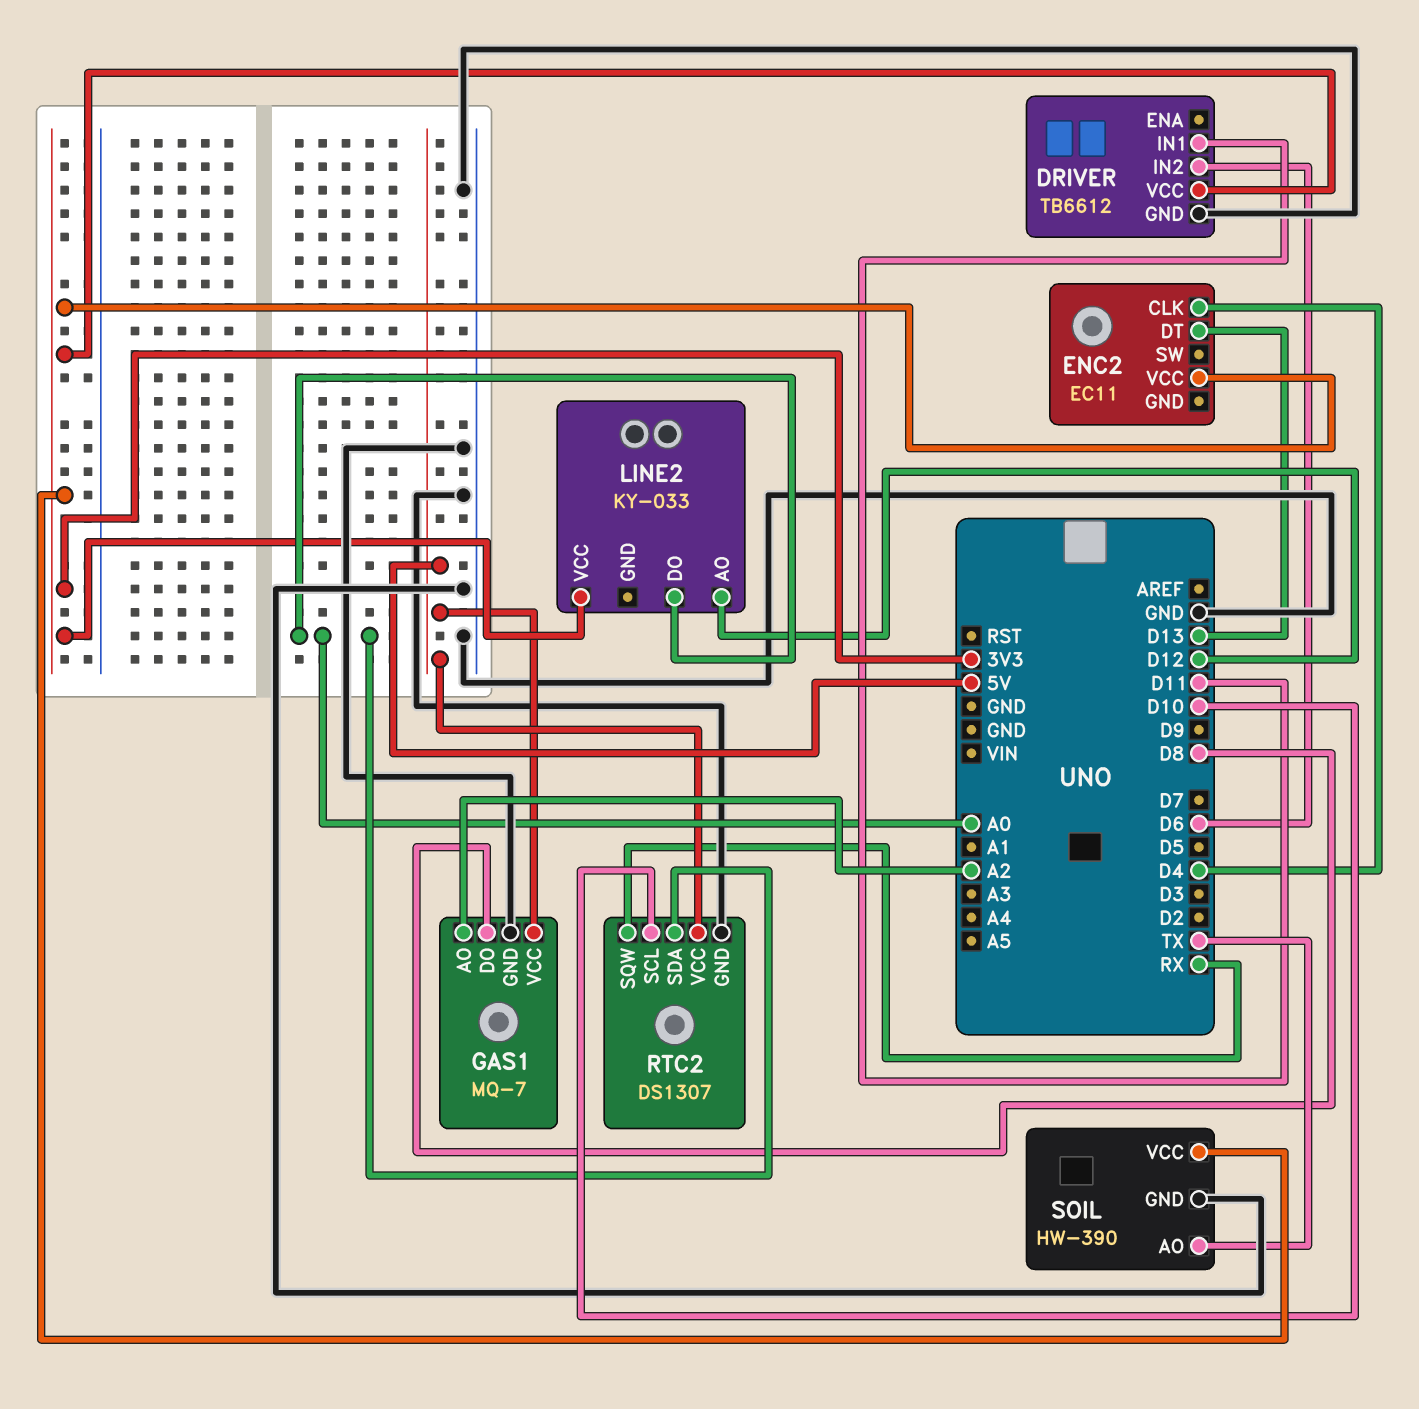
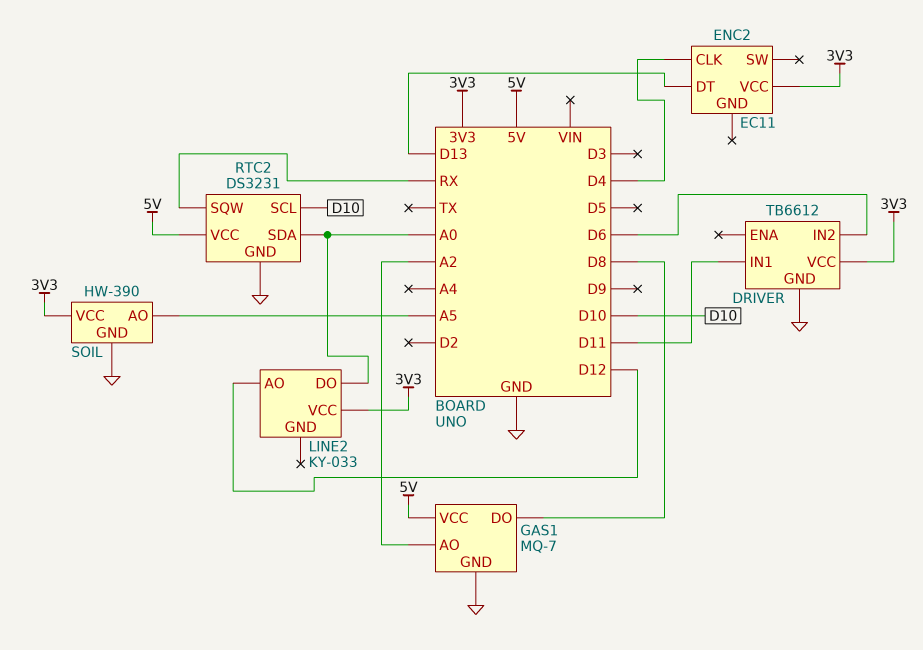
RTC2: DS1307 -> DS3231
SOIL pin AO: TX -> A5

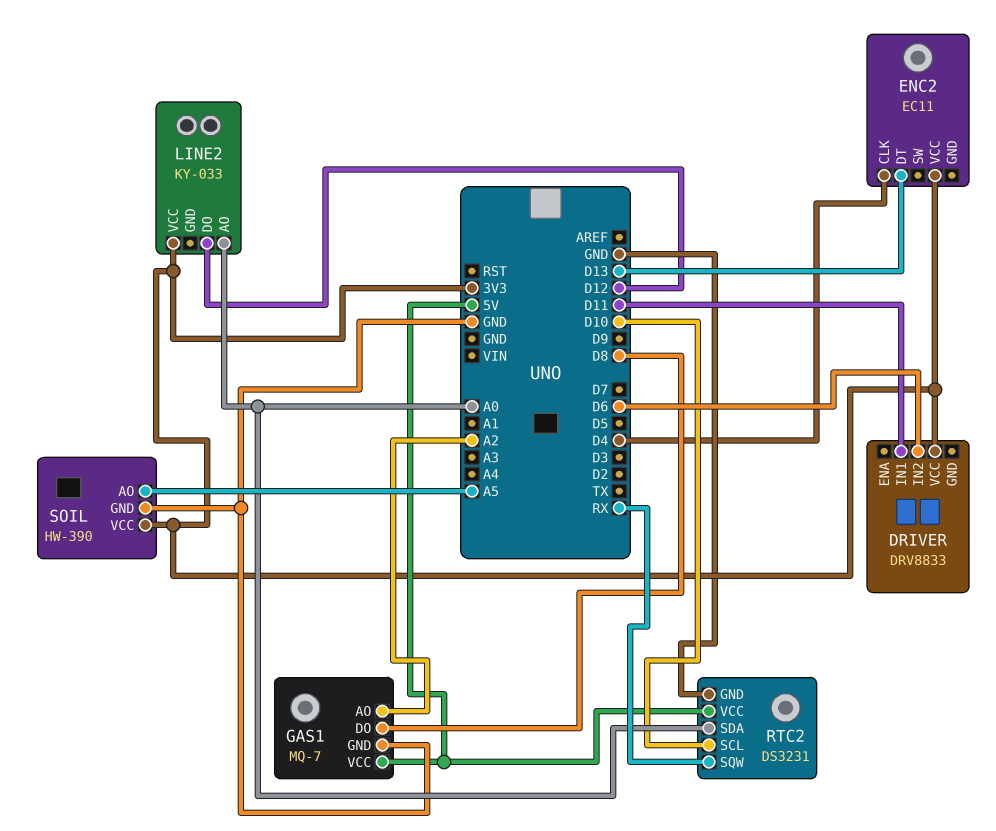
DRIVER: TB6612 -> DRV8833
DRIVER pin GND: GND -> none
LINE2 pin AO: D12 -> A0
LINE2 pin DO: A0 -> D12

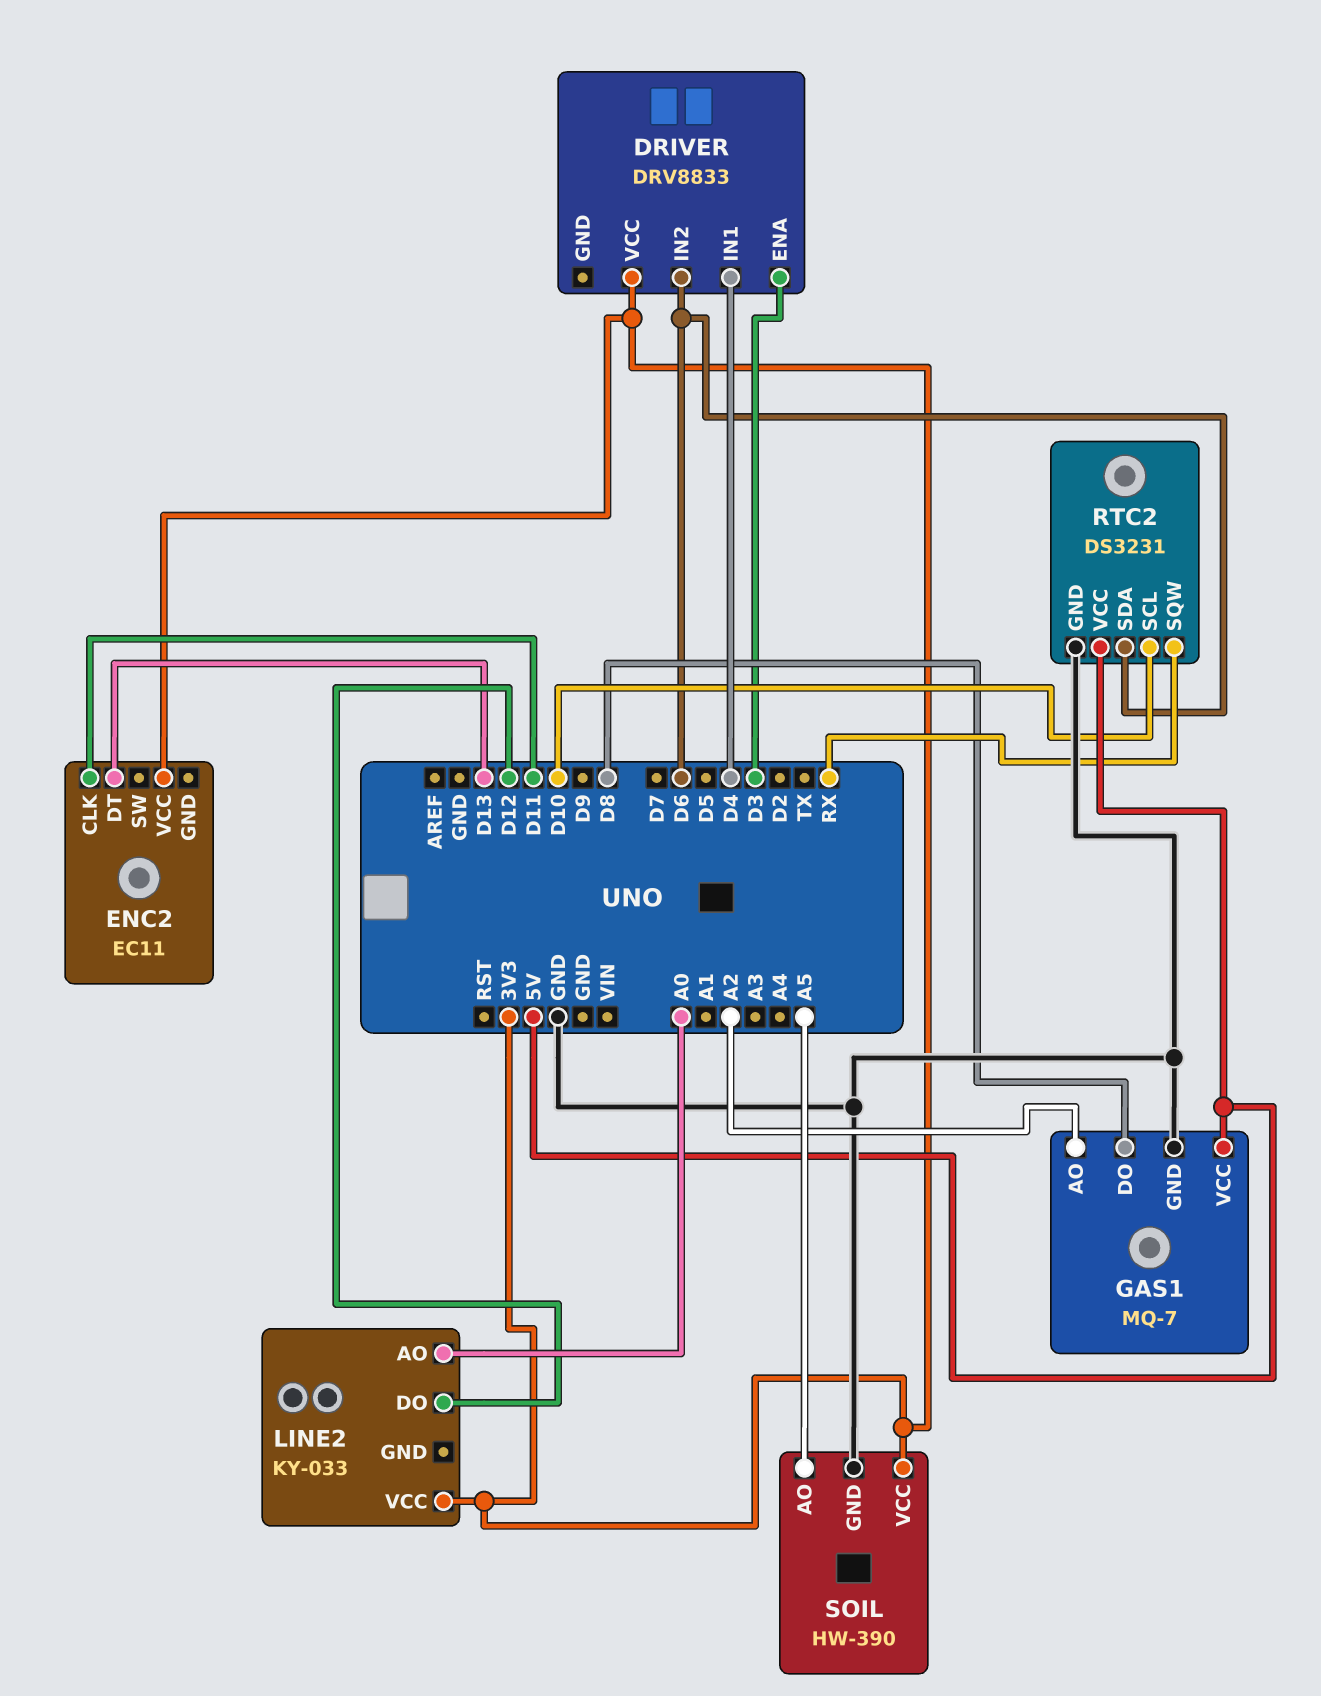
DRIVER pin ENA: none -> D3
DRIVER pin IN1: D11 -> D4
ENC2 pin CLK: D4 -> D11
RTC2 pin SDA: A0 -> D6

